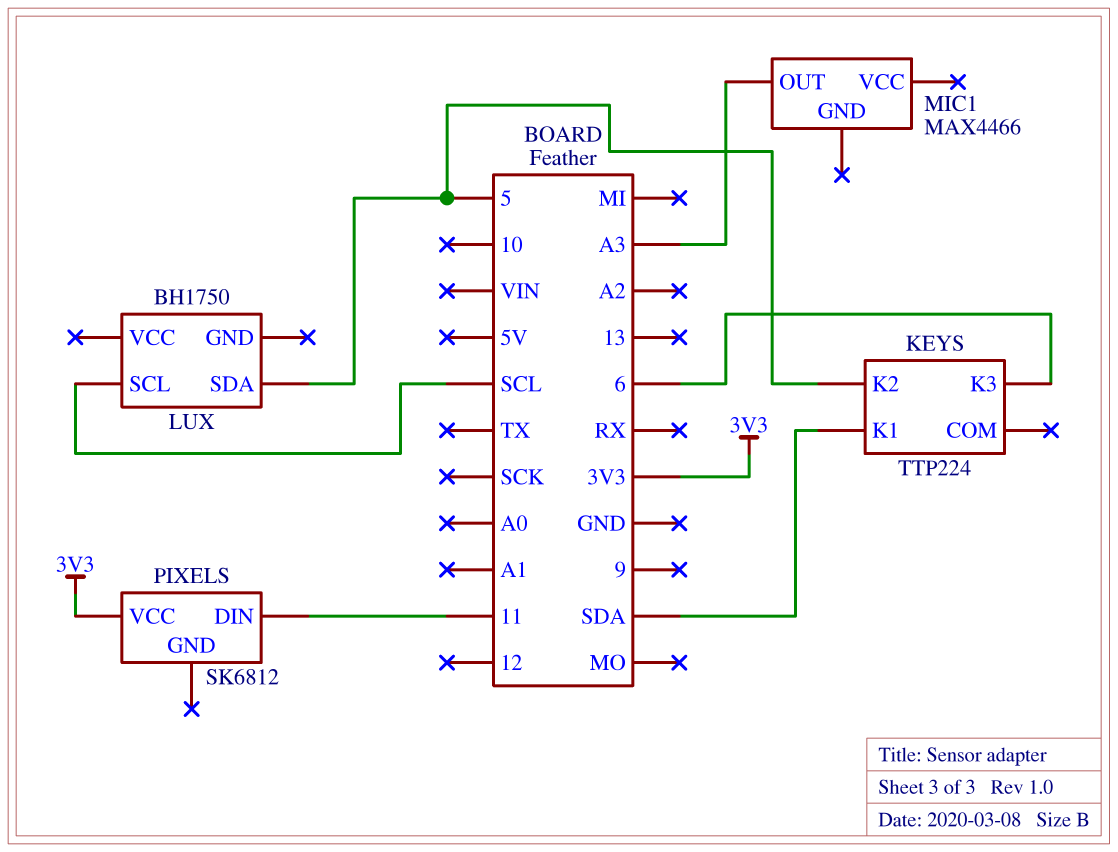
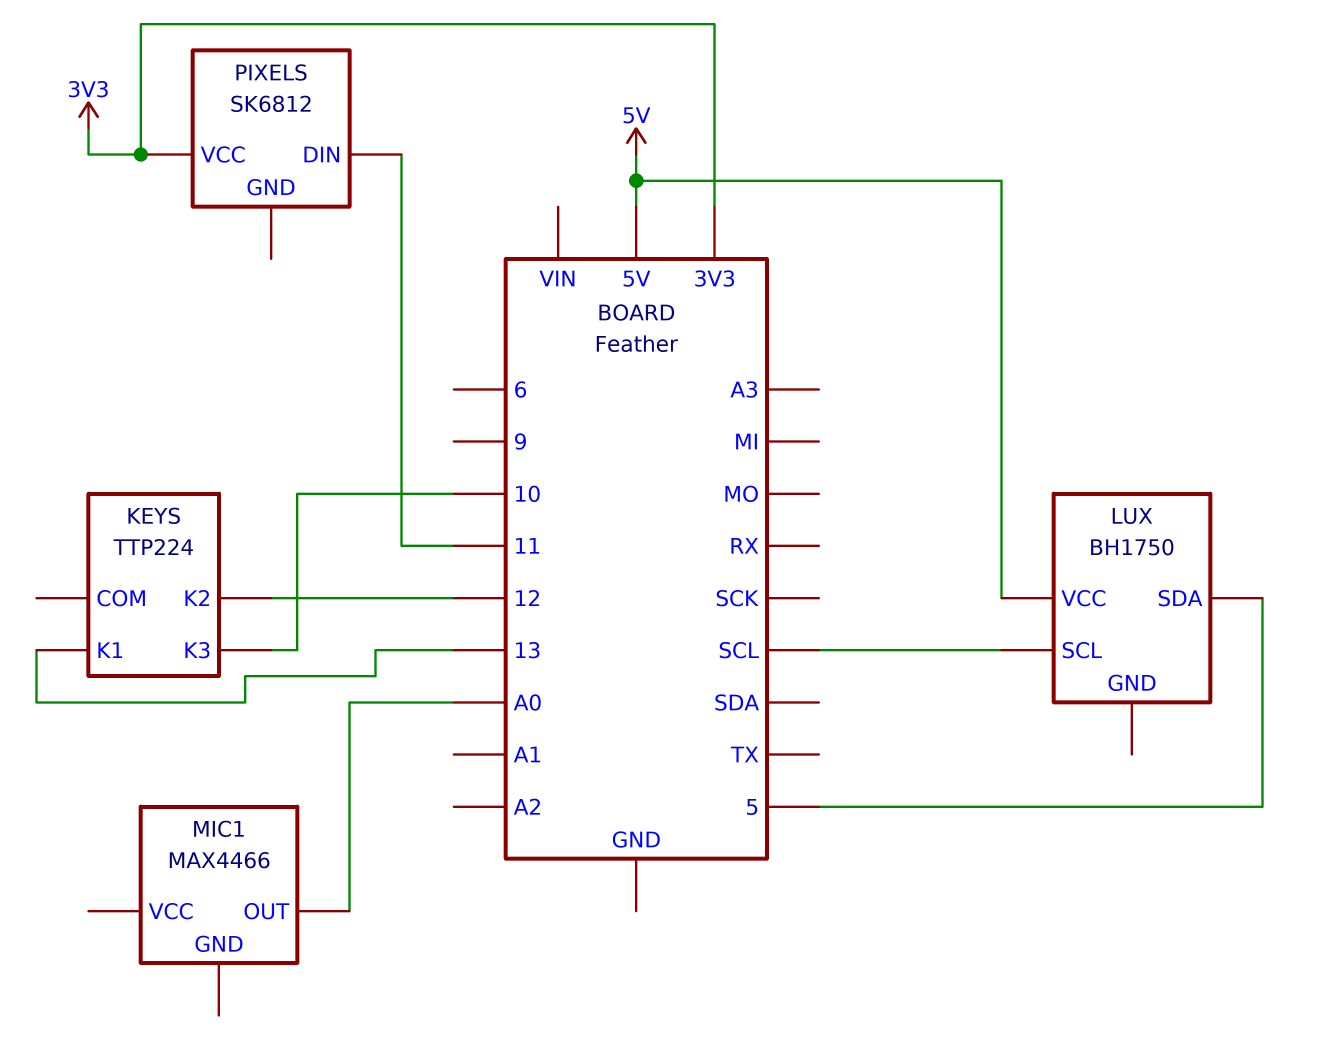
KEYS pin K1: SDA -> 13
KEYS pin K2: 5 -> 12
KEYS pin K3: 6 -> 10
LUX pin VCC: none -> 5V
MIC1 pin OUT: A3 -> A0

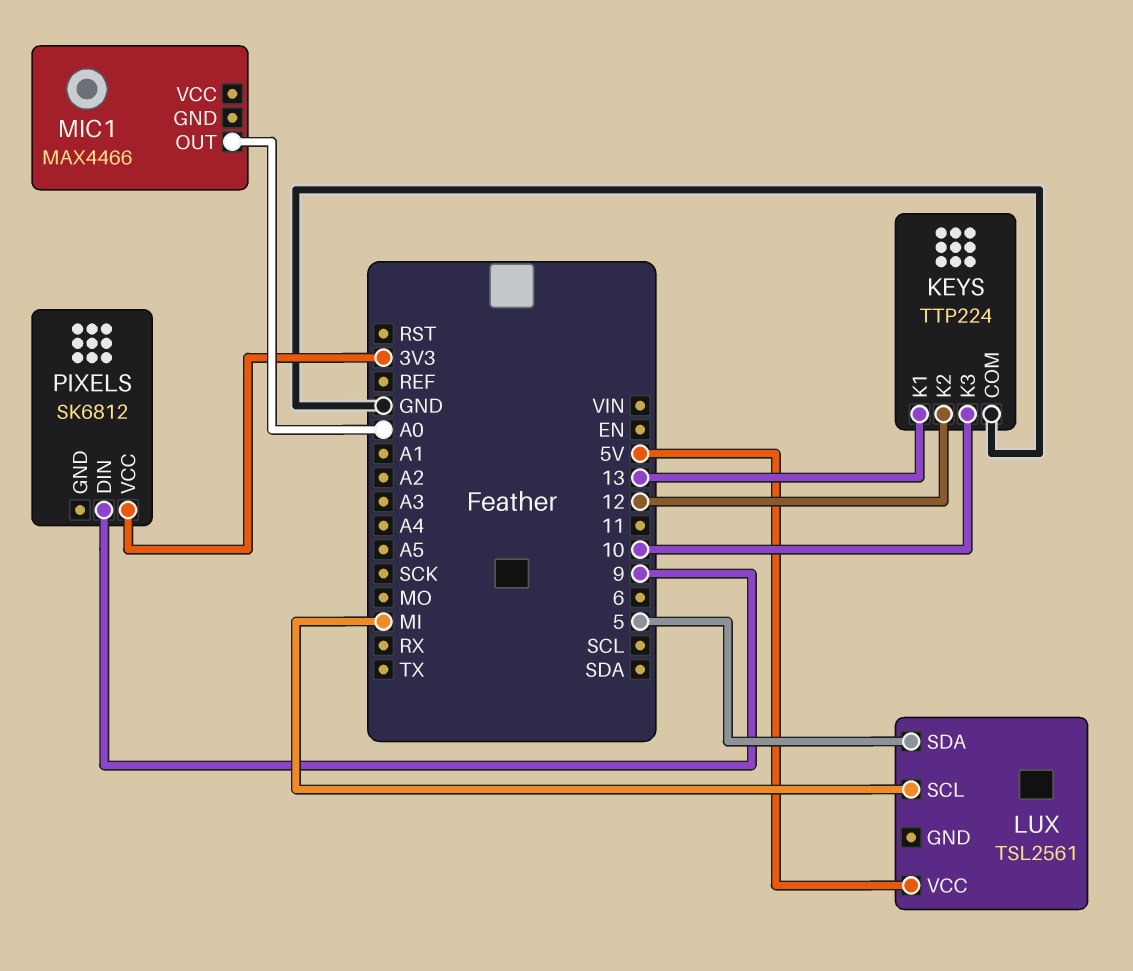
KEYS pin COM: none -> GND
LUX: BH1750 -> TSL2561
LUX pin SCL: SCL -> MI
PIXELS pin DIN: 11 -> 9

